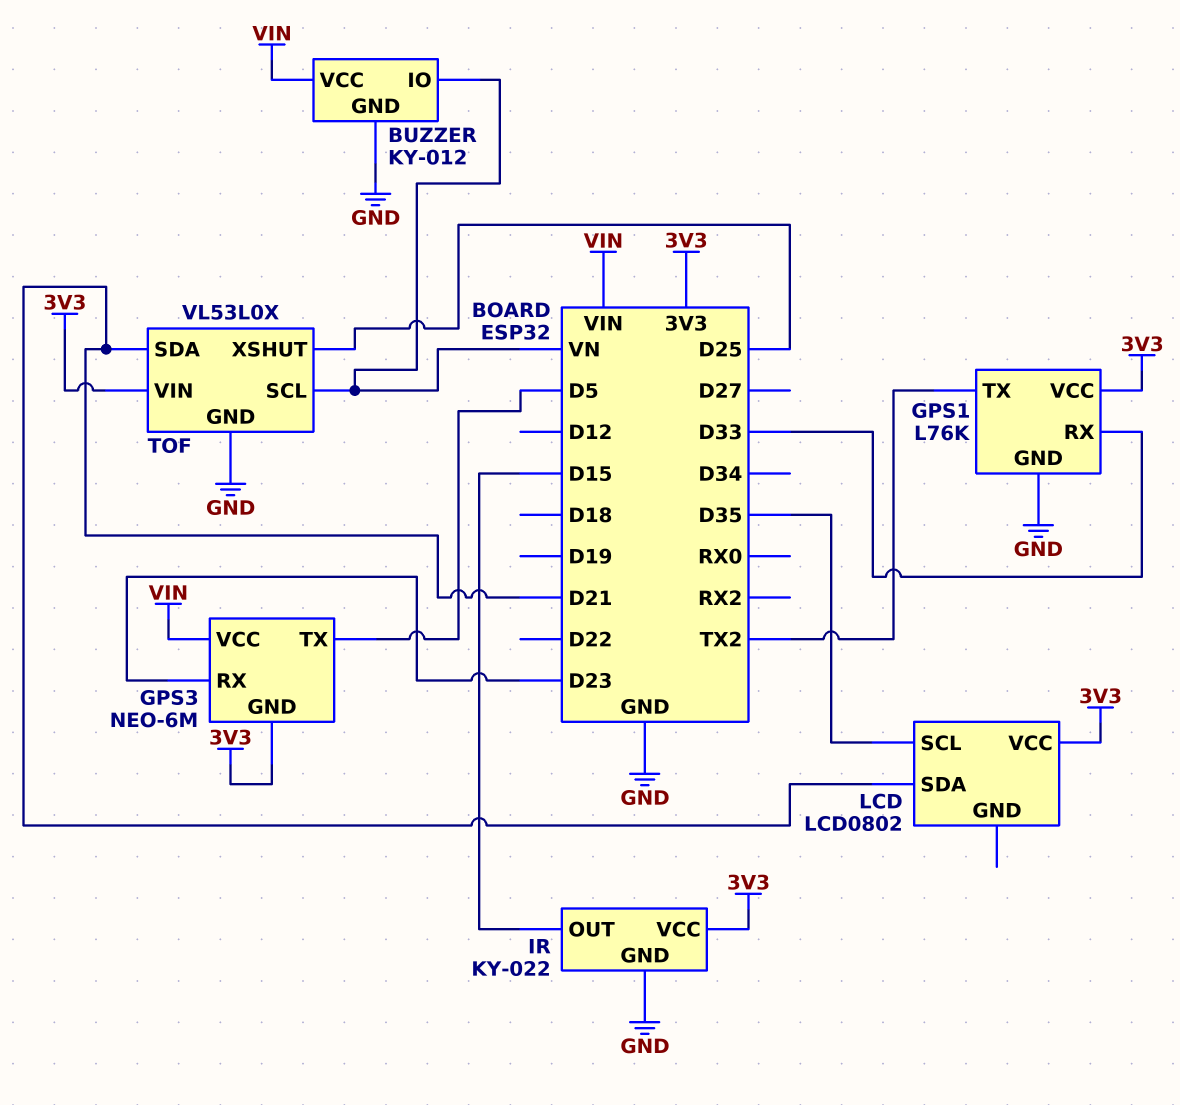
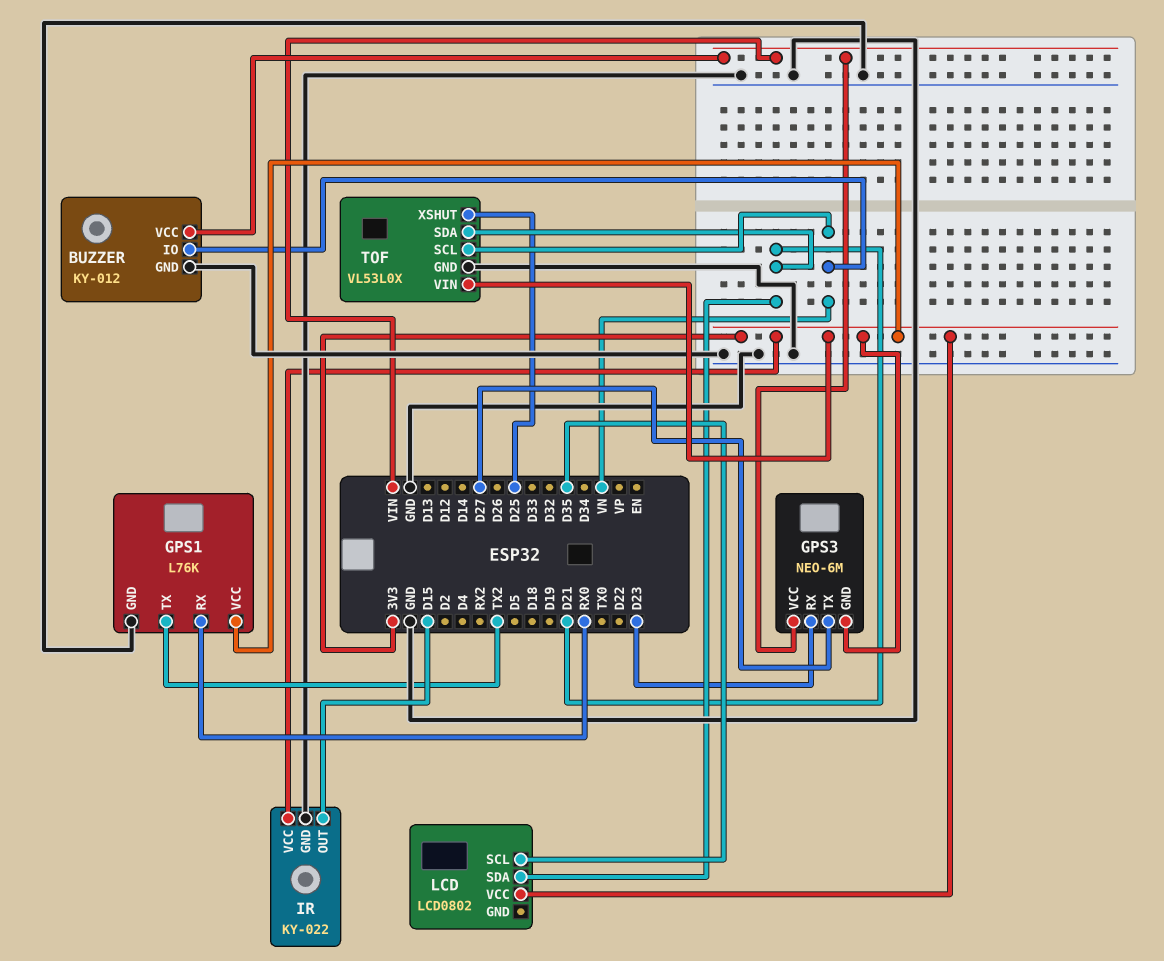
GPS1 pin RX: D33 -> RX0
GPS3 pin TX: D5 -> D27

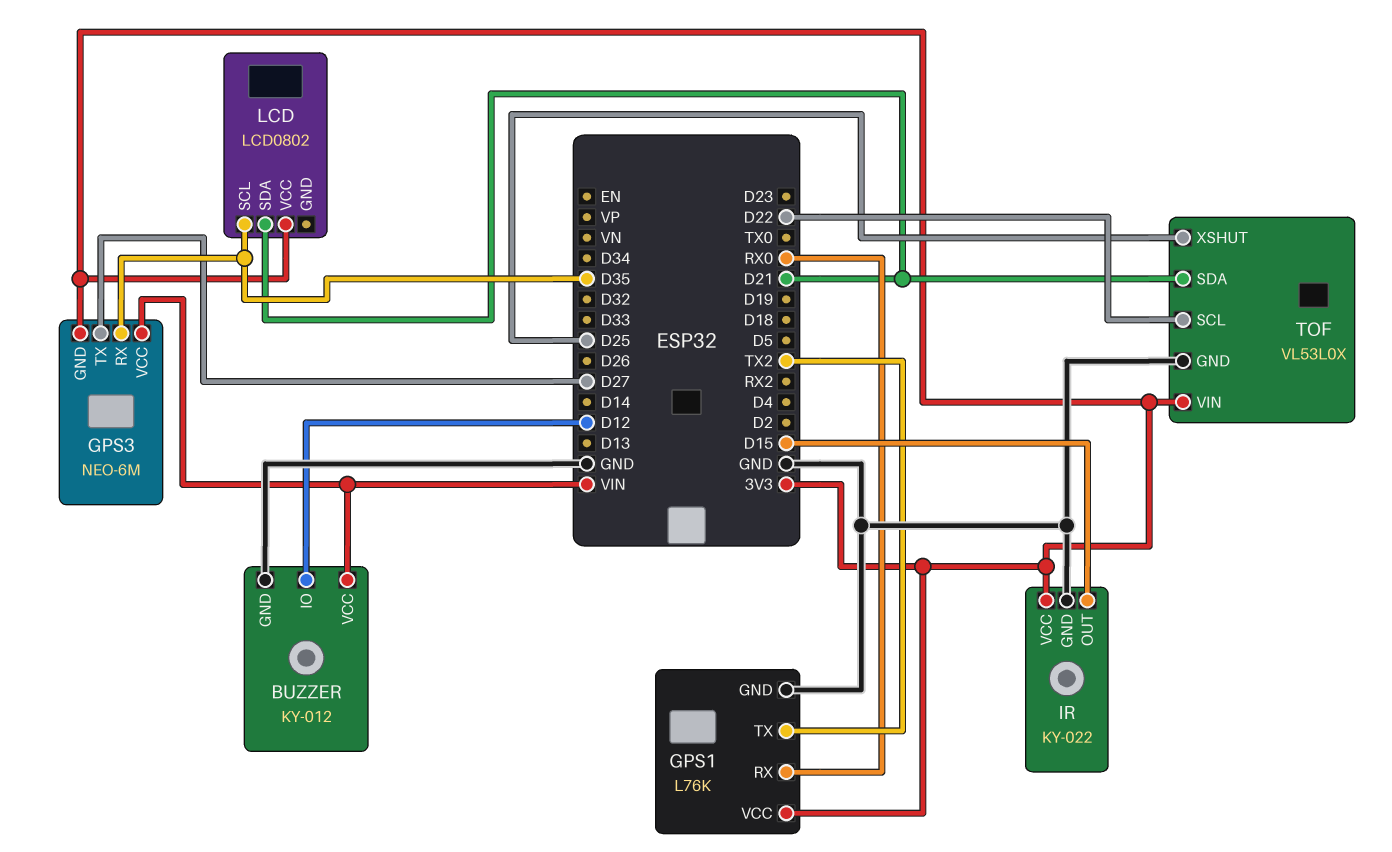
BUZZER pin IO: VN -> D12
GPS3 pin RX: D23 -> D35
TOF pin SCL: VN -> D22

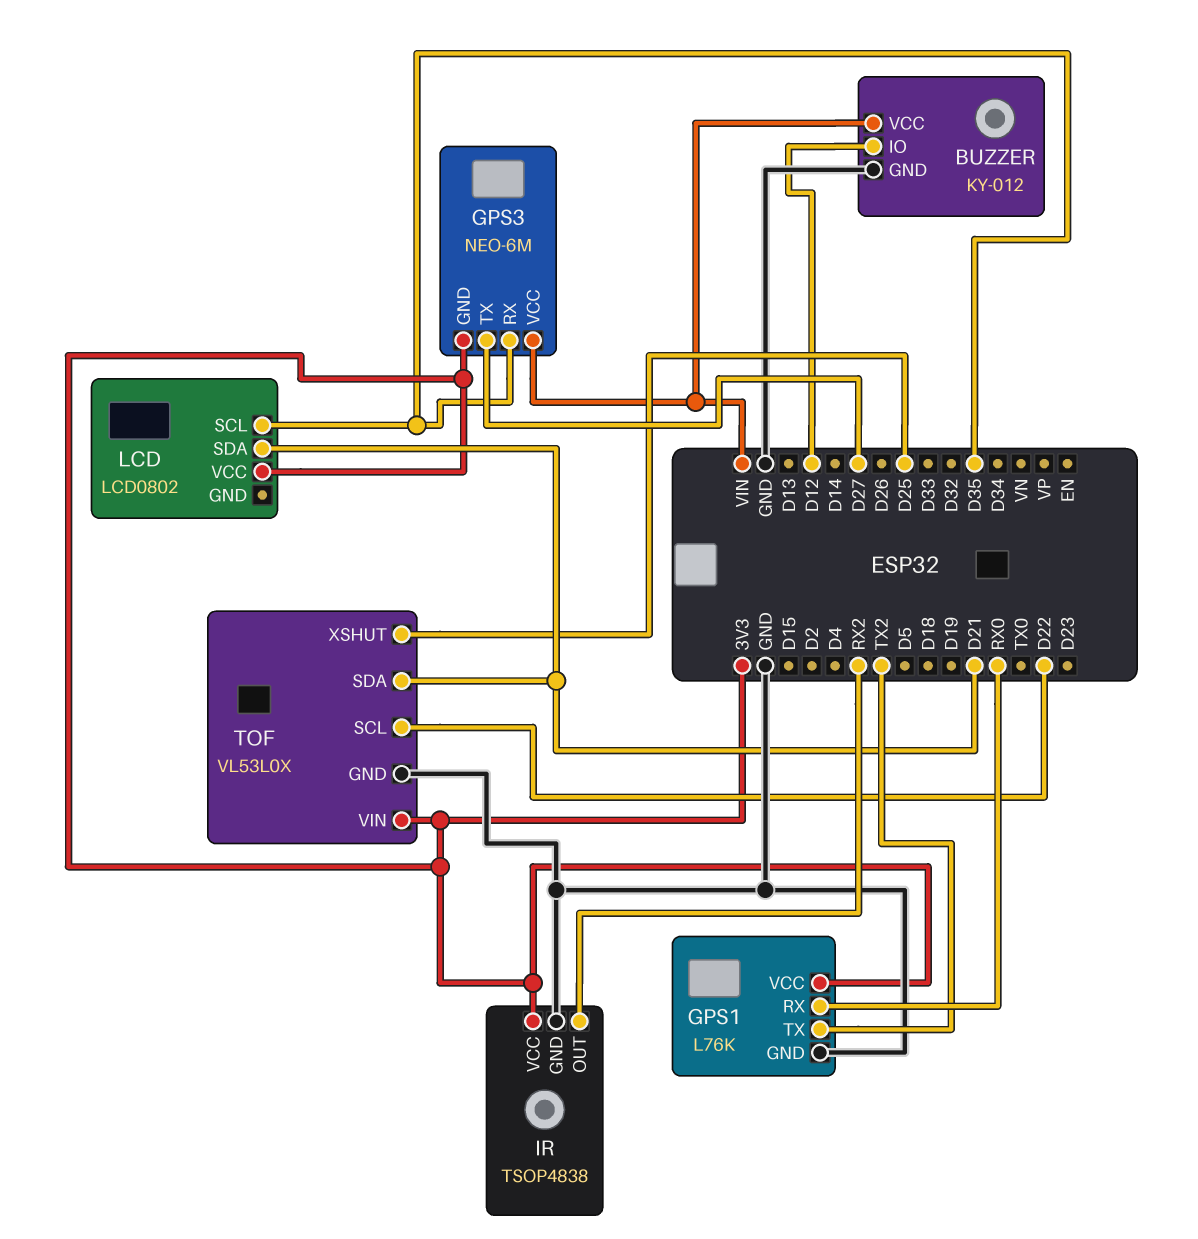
IR: KY-022 -> TSOP4838
IR pin OUT: D15 -> RX2

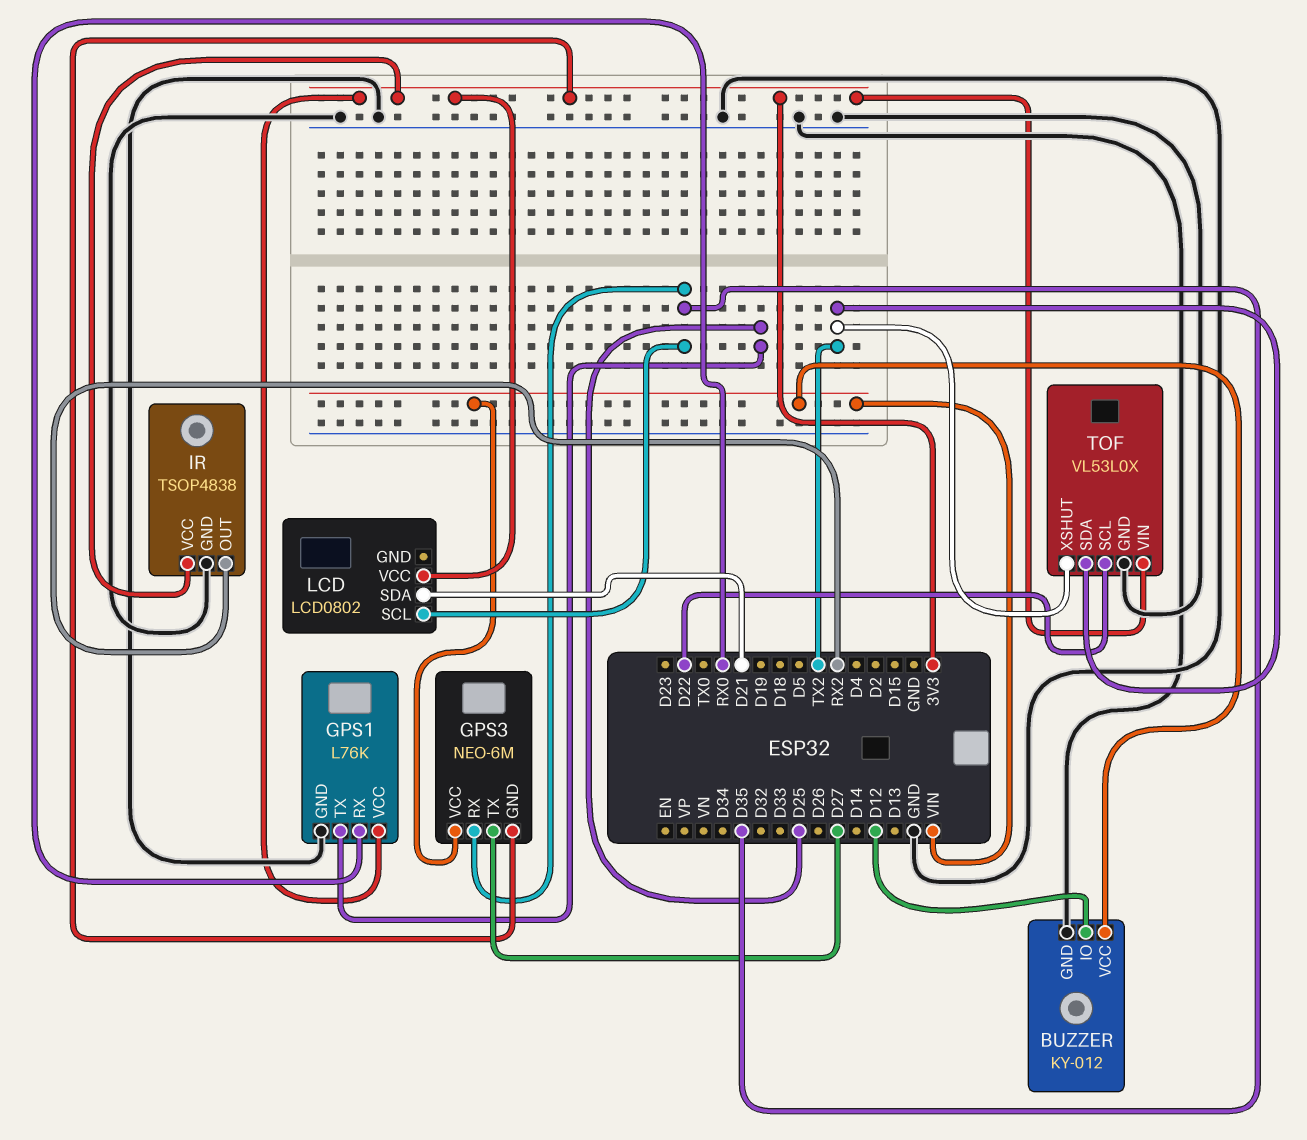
GPS1 pin TX: TX2 -> D25
TOF pin SDA: D21 -> TX2
TOF pin XSHUT: D25 -> TX2

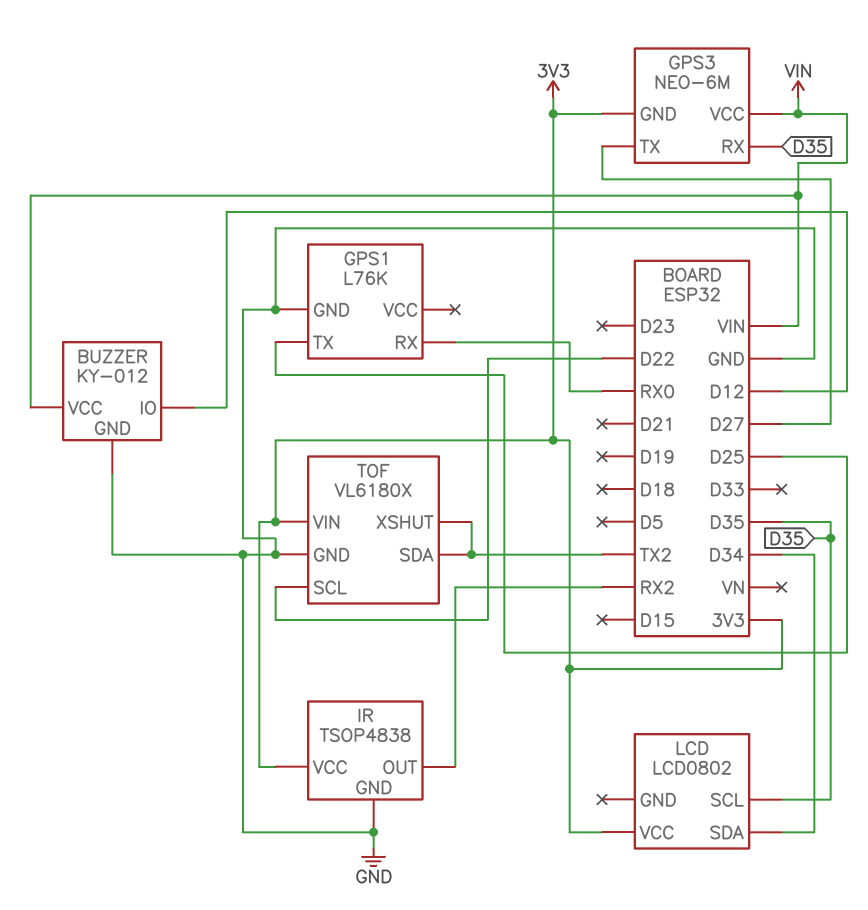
GPS1 pin VCC: 3V3 -> none
LCD pin SDA: D21 -> D34
TOF: VL53L0X -> VL6180X

